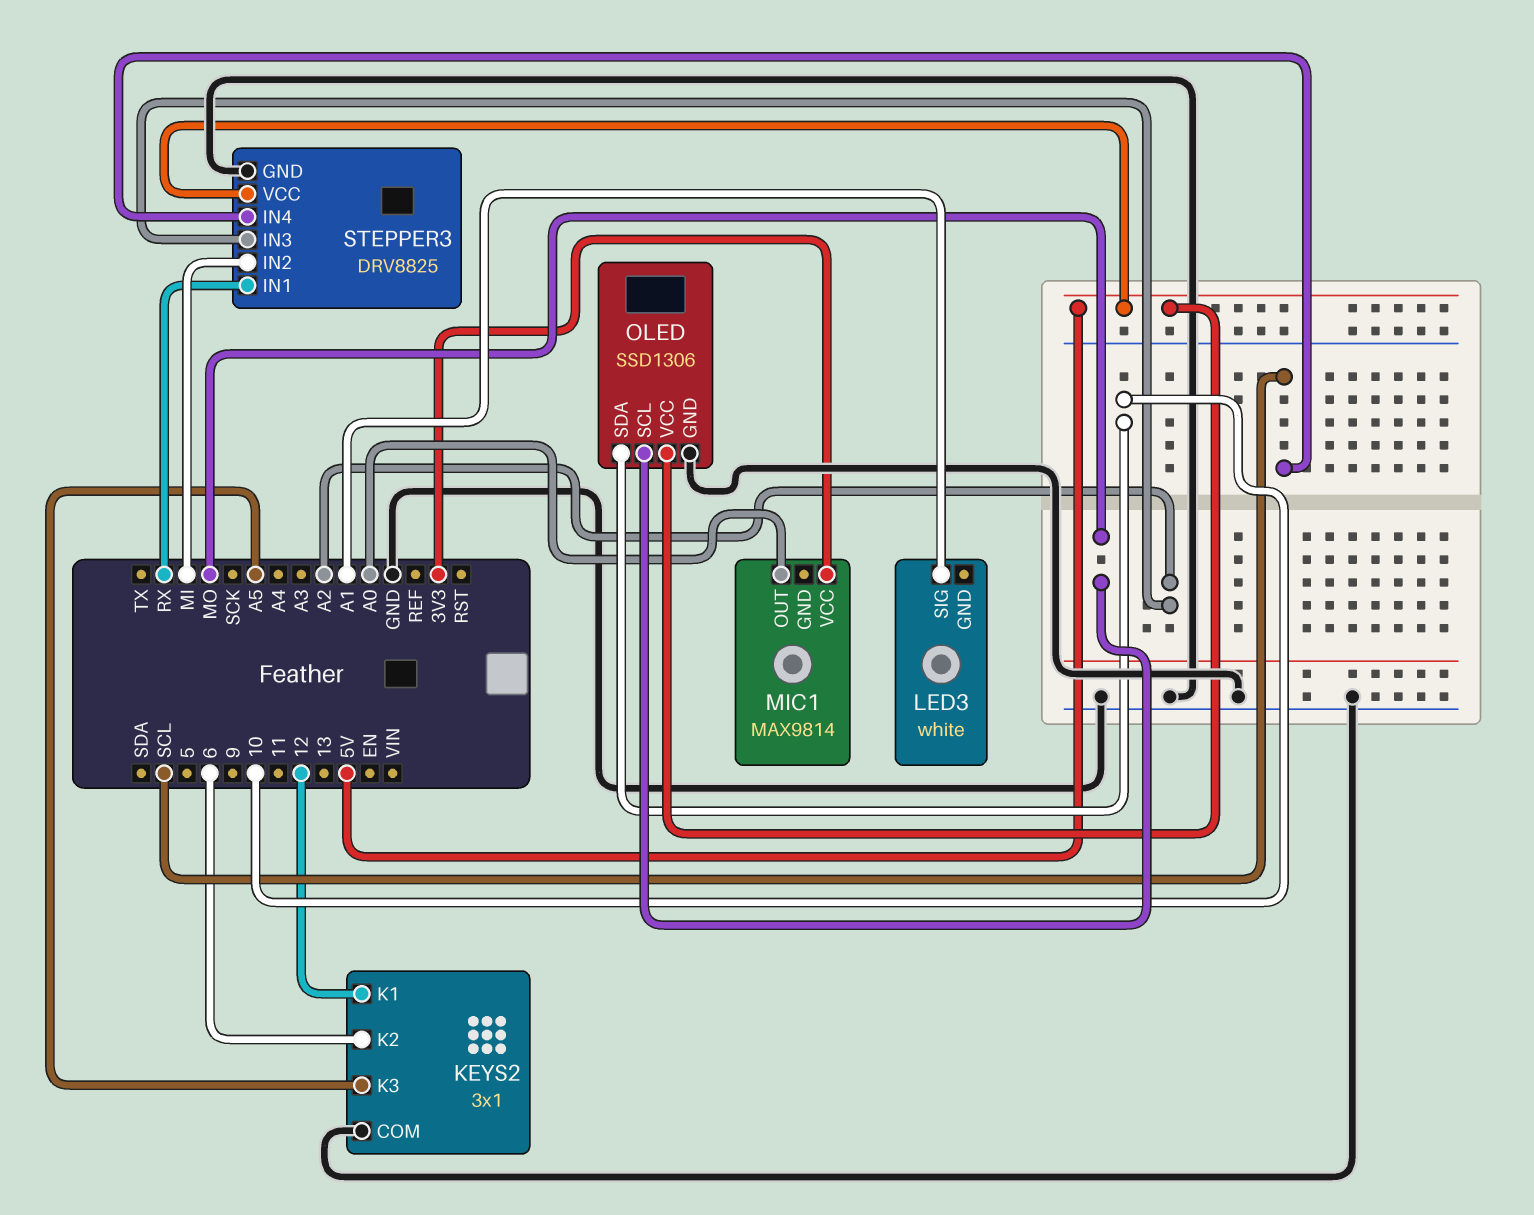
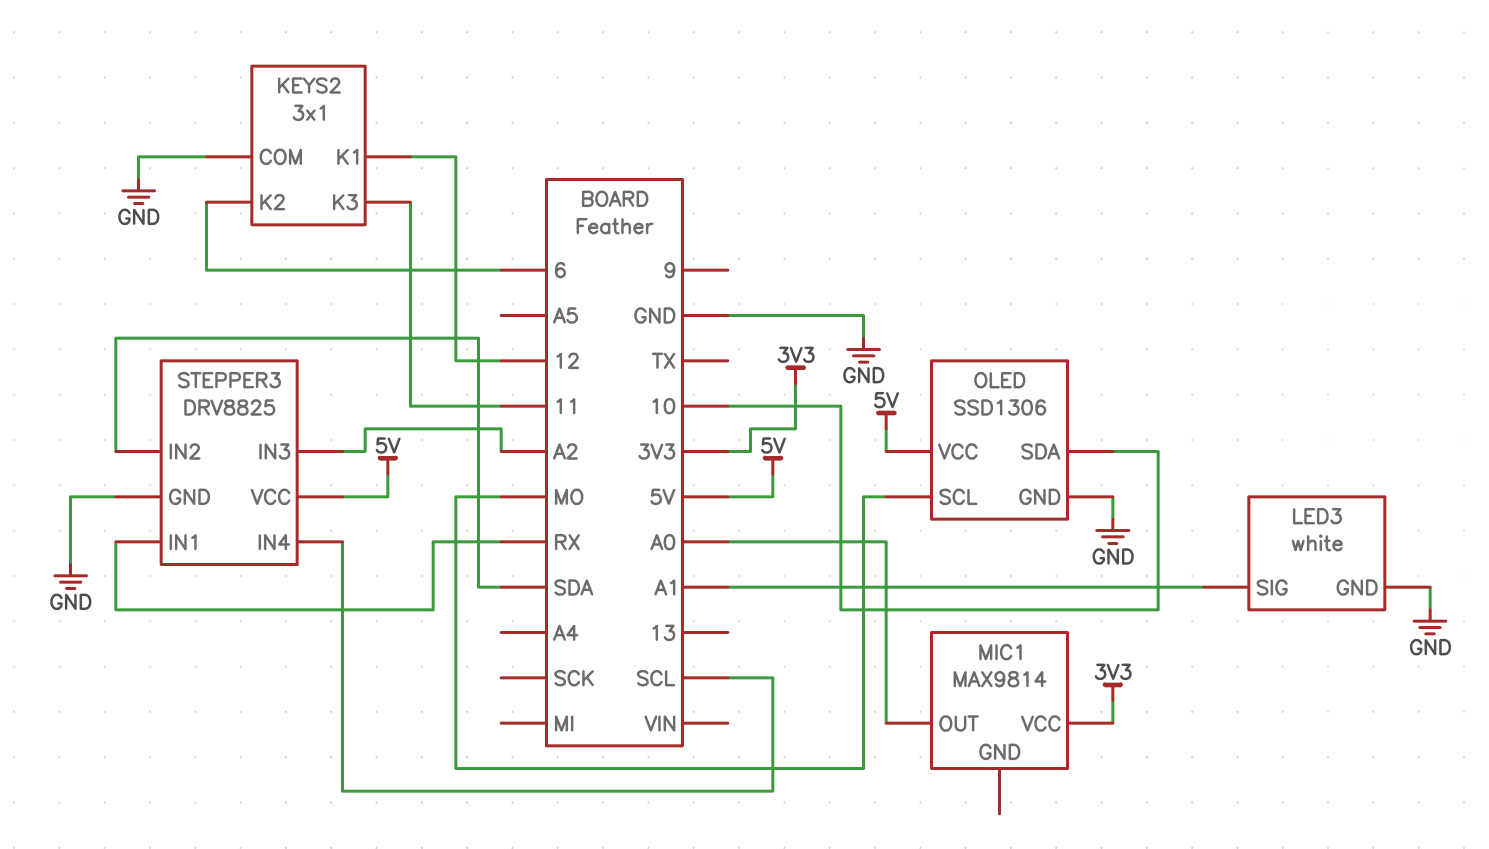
KEYS2 pin K3: A5 -> 11
LED3 pin GND: none -> GND
STEPPER3 pin IN2: MI -> SDA

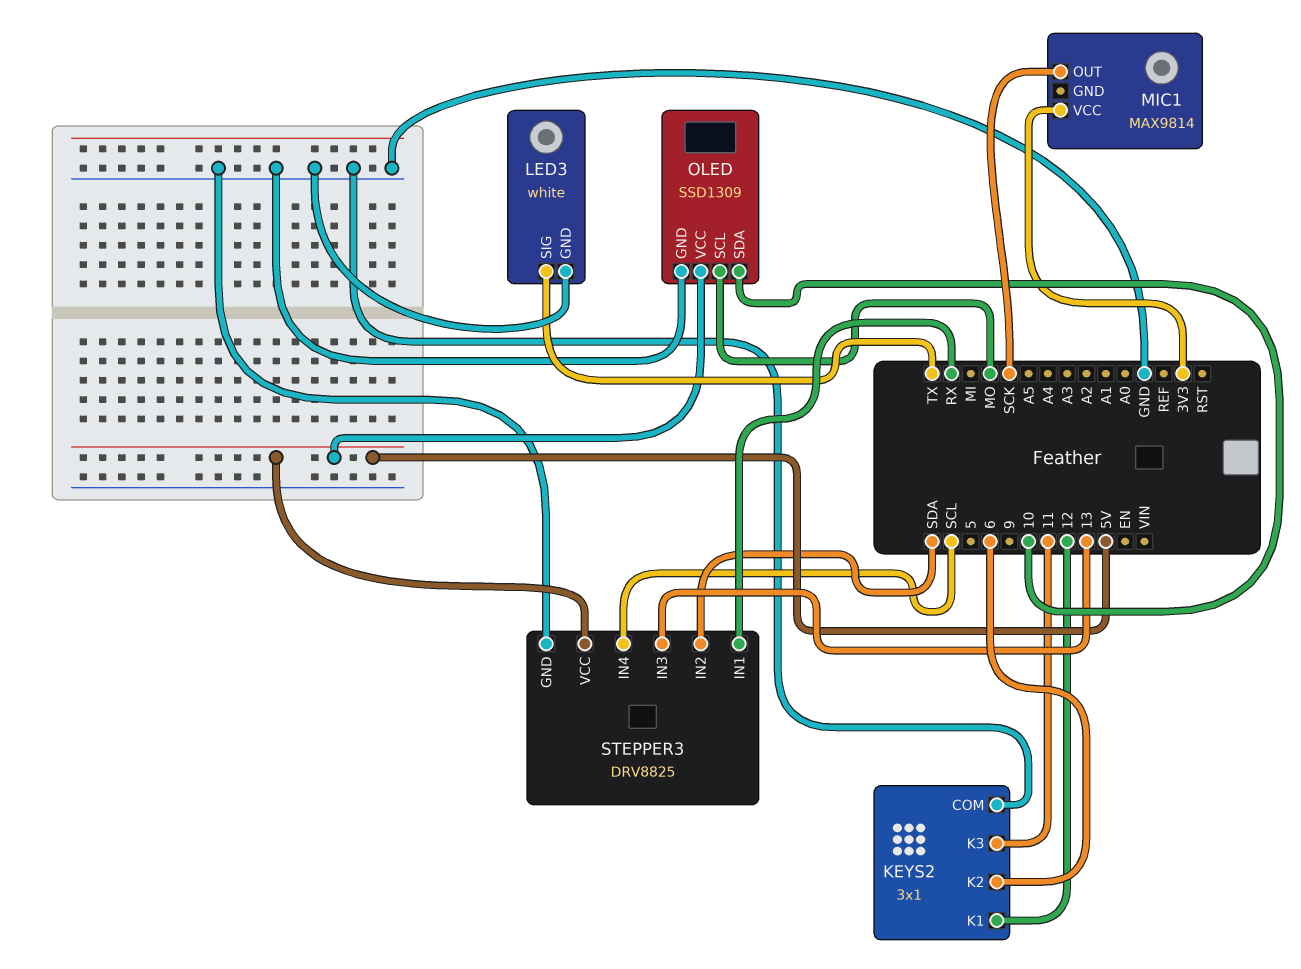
LED3 pin SIG: A1 -> TX
MIC1 pin OUT: A0 -> SCK
OLED: SSD1306 -> SSD1309
STEPPER3 pin IN3: A2 -> 13

